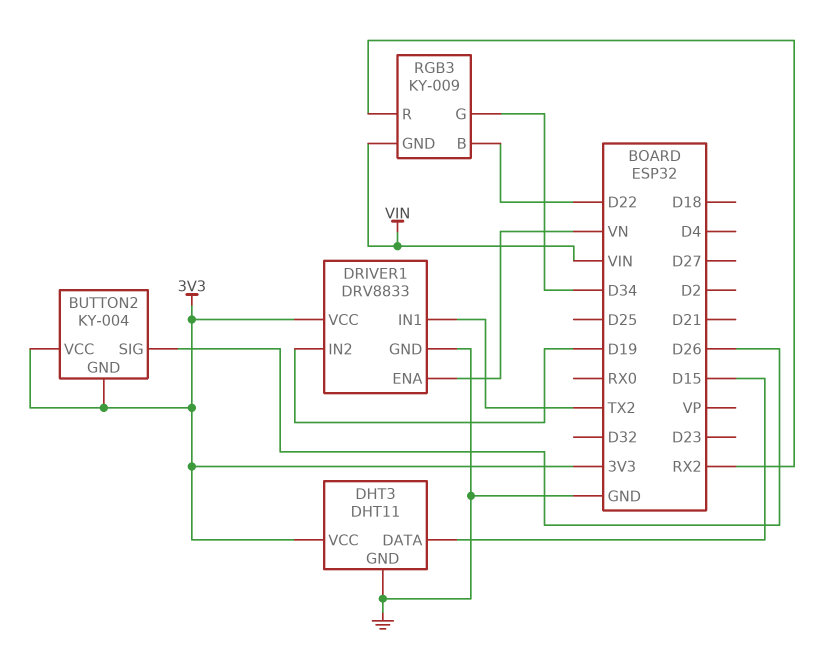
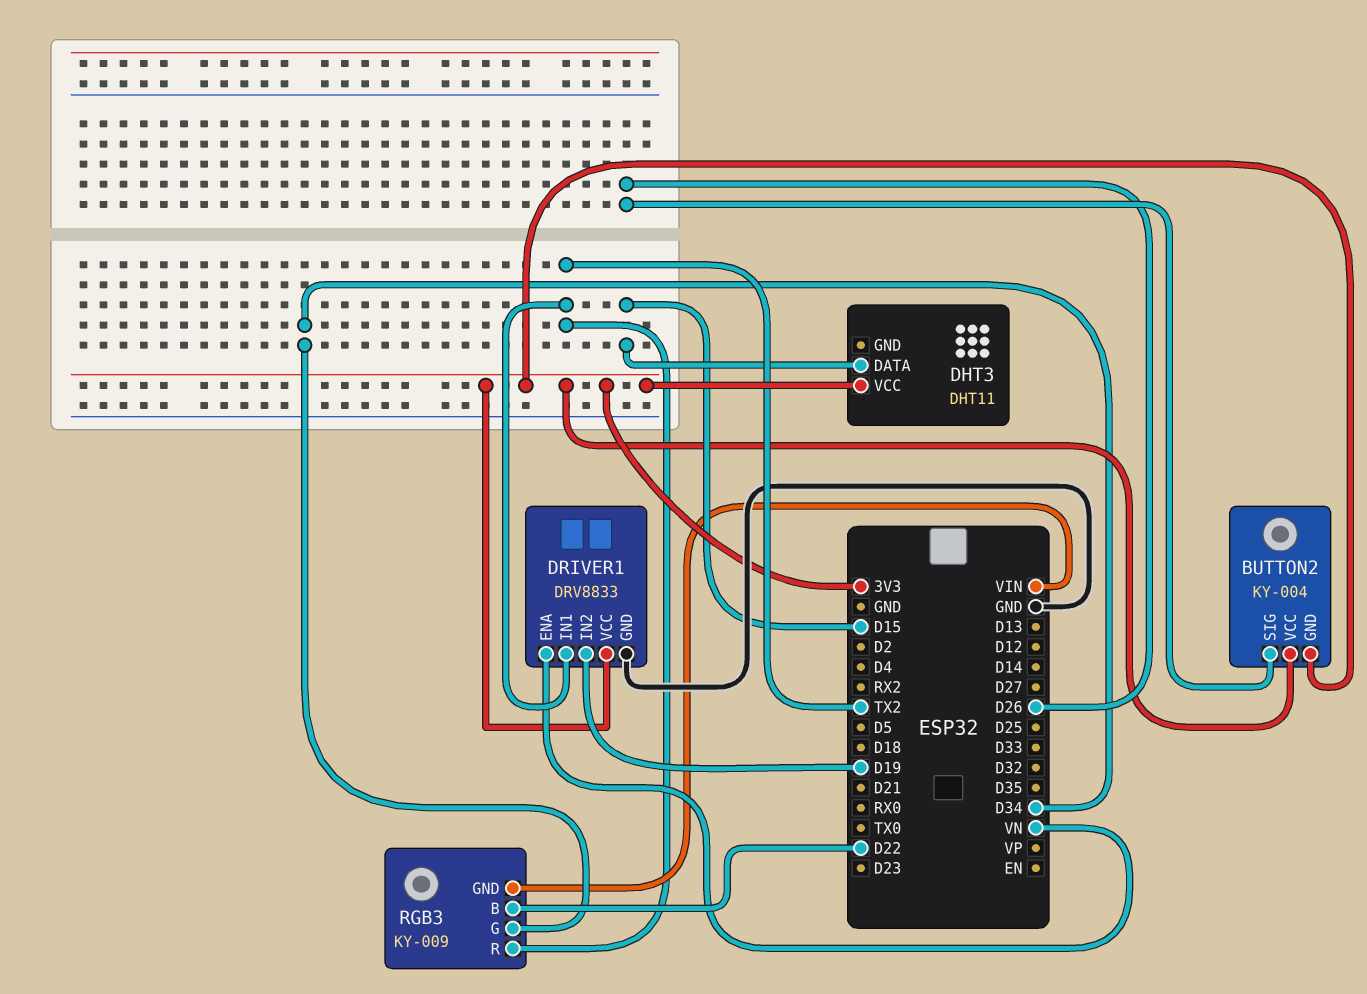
DHT3 pin GND: GND -> none
RGB3 pin R: RX2 -> TX2

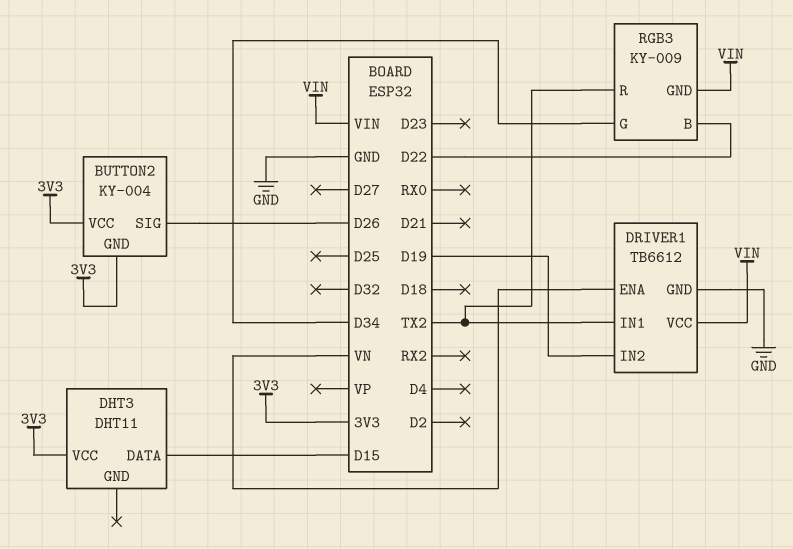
DRIVER1: DRV8833 -> TB6612
DRIVER1 pin VCC: 3V3 -> VIN

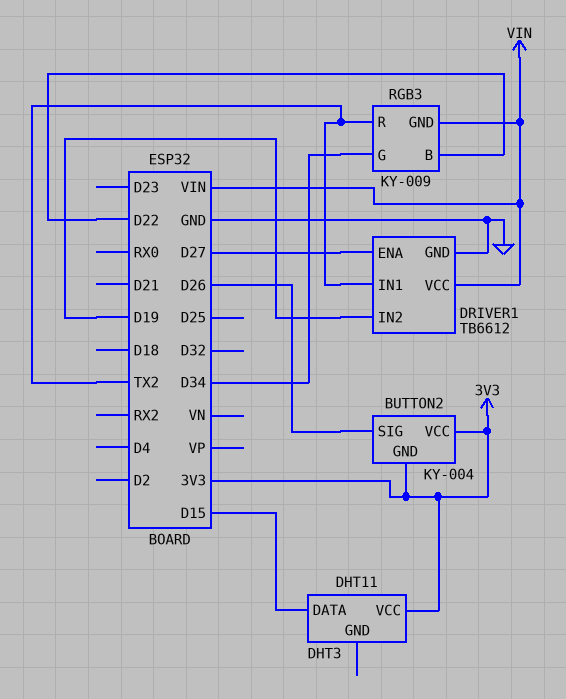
DRIVER1 pin ENA: VN -> D27

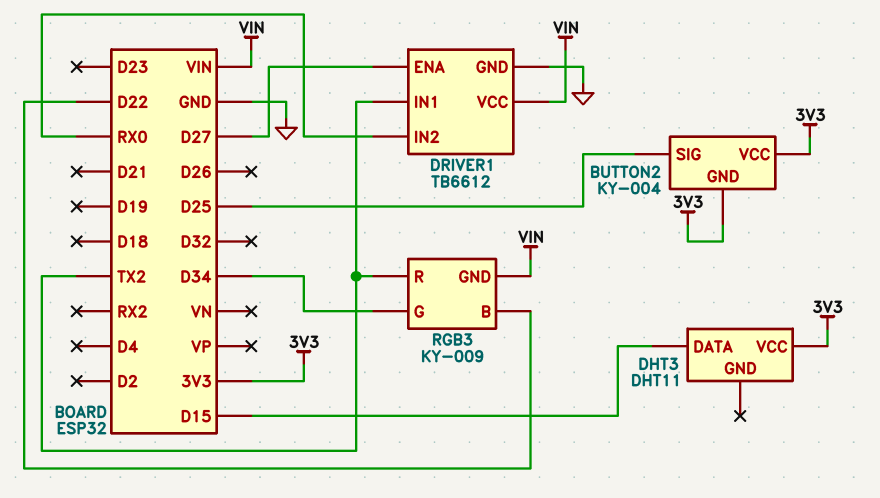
BUTTON2 pin SIG: D26 -> D25
DRIVER1 pin IN2: D19 -> RX0

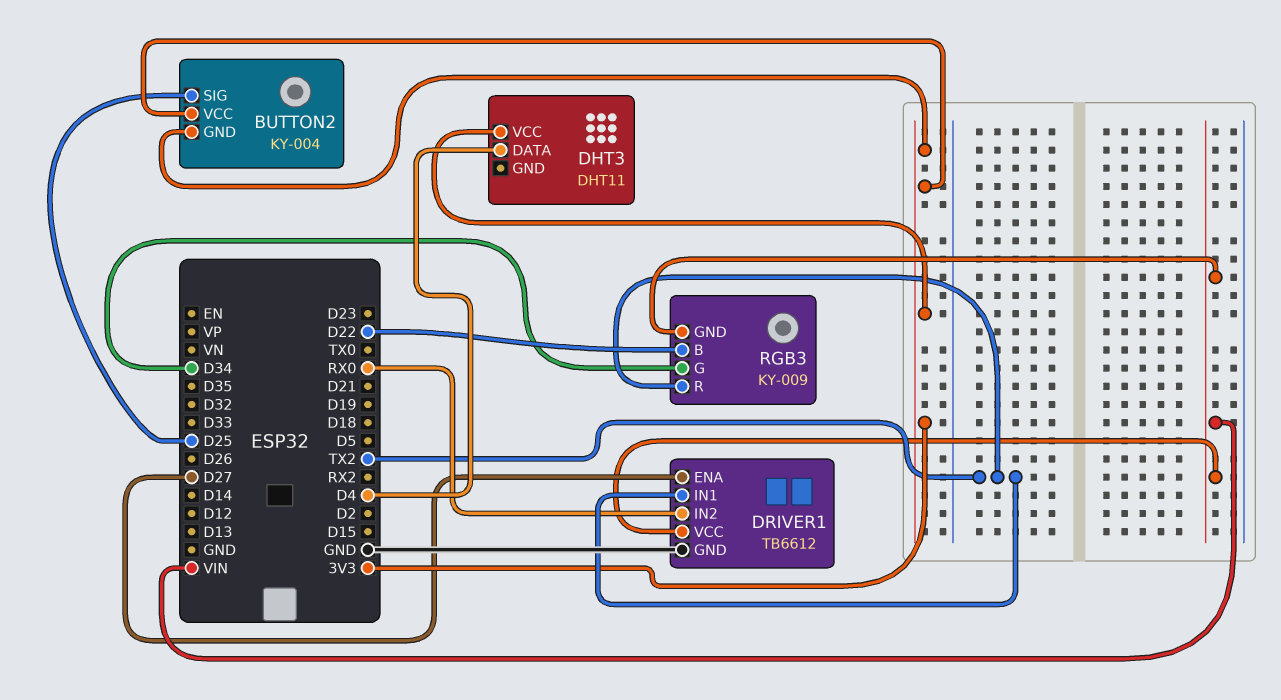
DHT3 pin DATA: D15 -> D4

